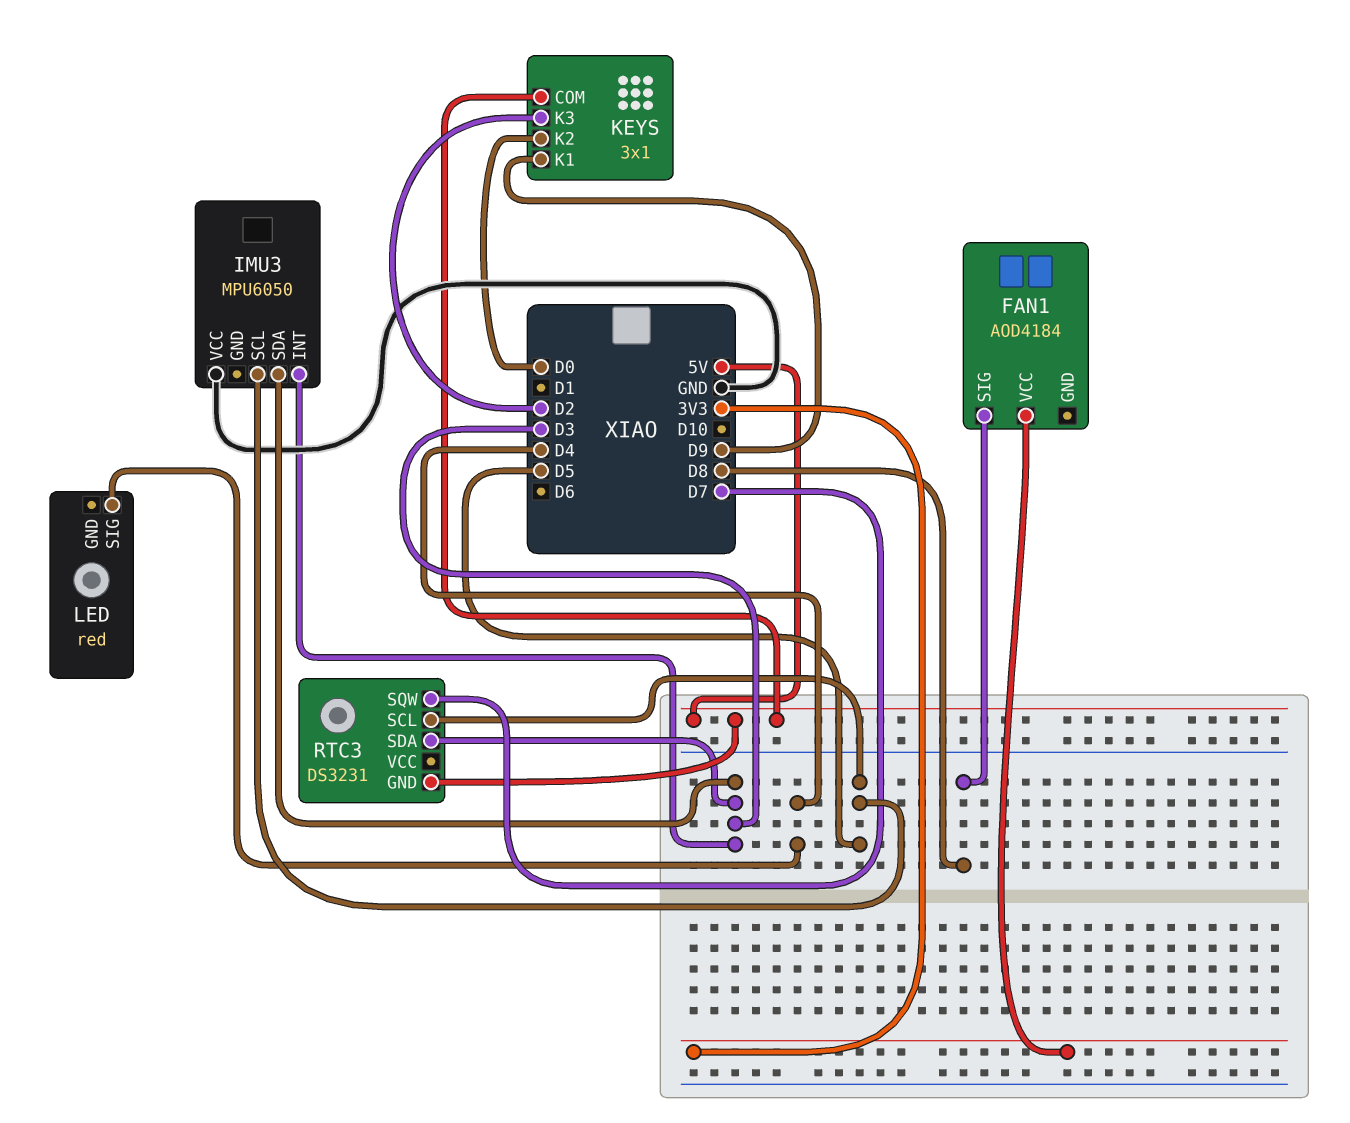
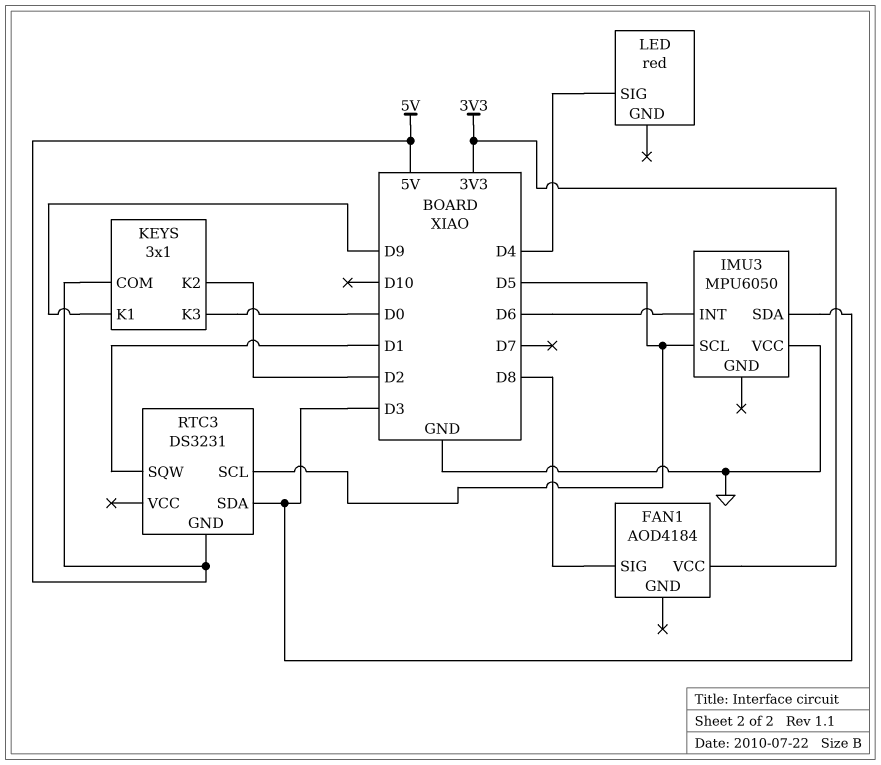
IMU3 pin INT: D3 -> D6
KEYS pin K2: D0 -> D2
KEYS pin K3: D2 -> D0
RTC3 pin SQW: D7 -> D1

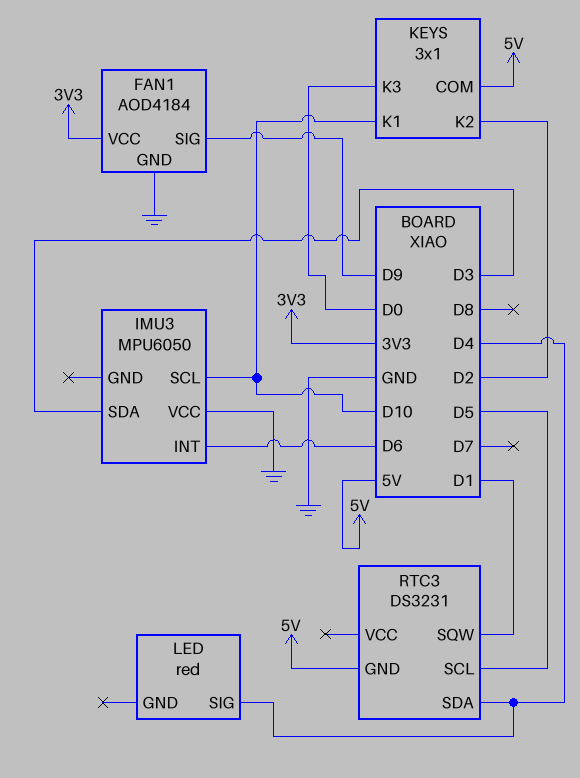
FAN1 pin GND: none -> GND
FAN1 pin SIG: D8 -> D9
IMU3 pin SCL: D5 -> D10
KEYS pin K1: D9 -> D10
RTC3 pin SDA: D3 -> D4

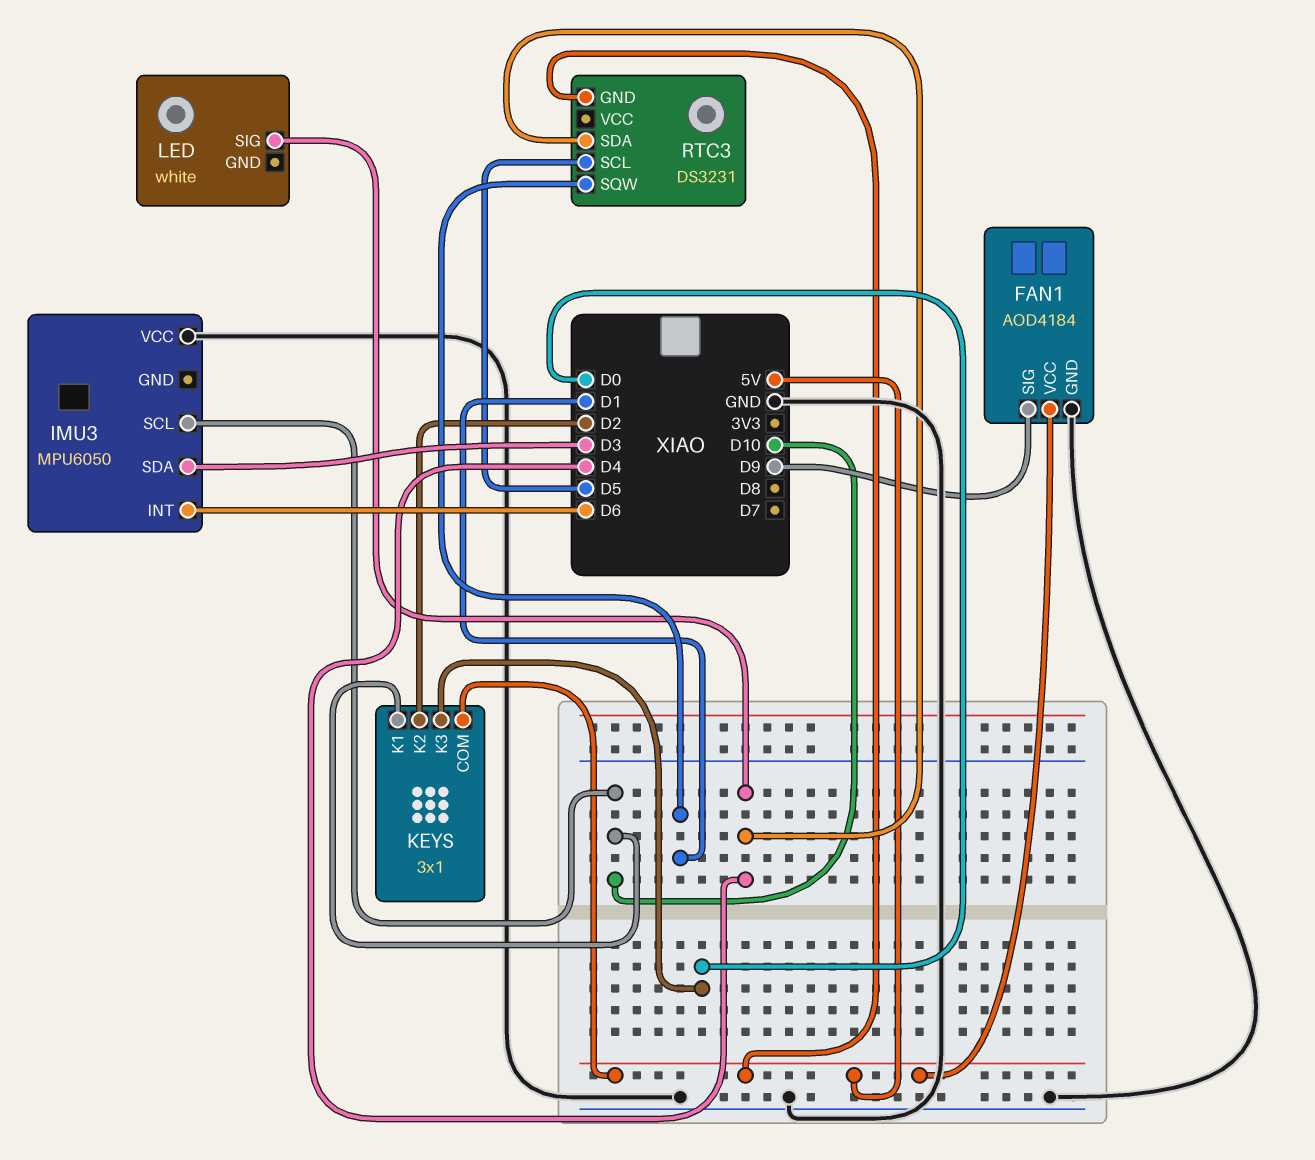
FAN1 pin VCC: 3V3 -> 5V
LED: red -> white

